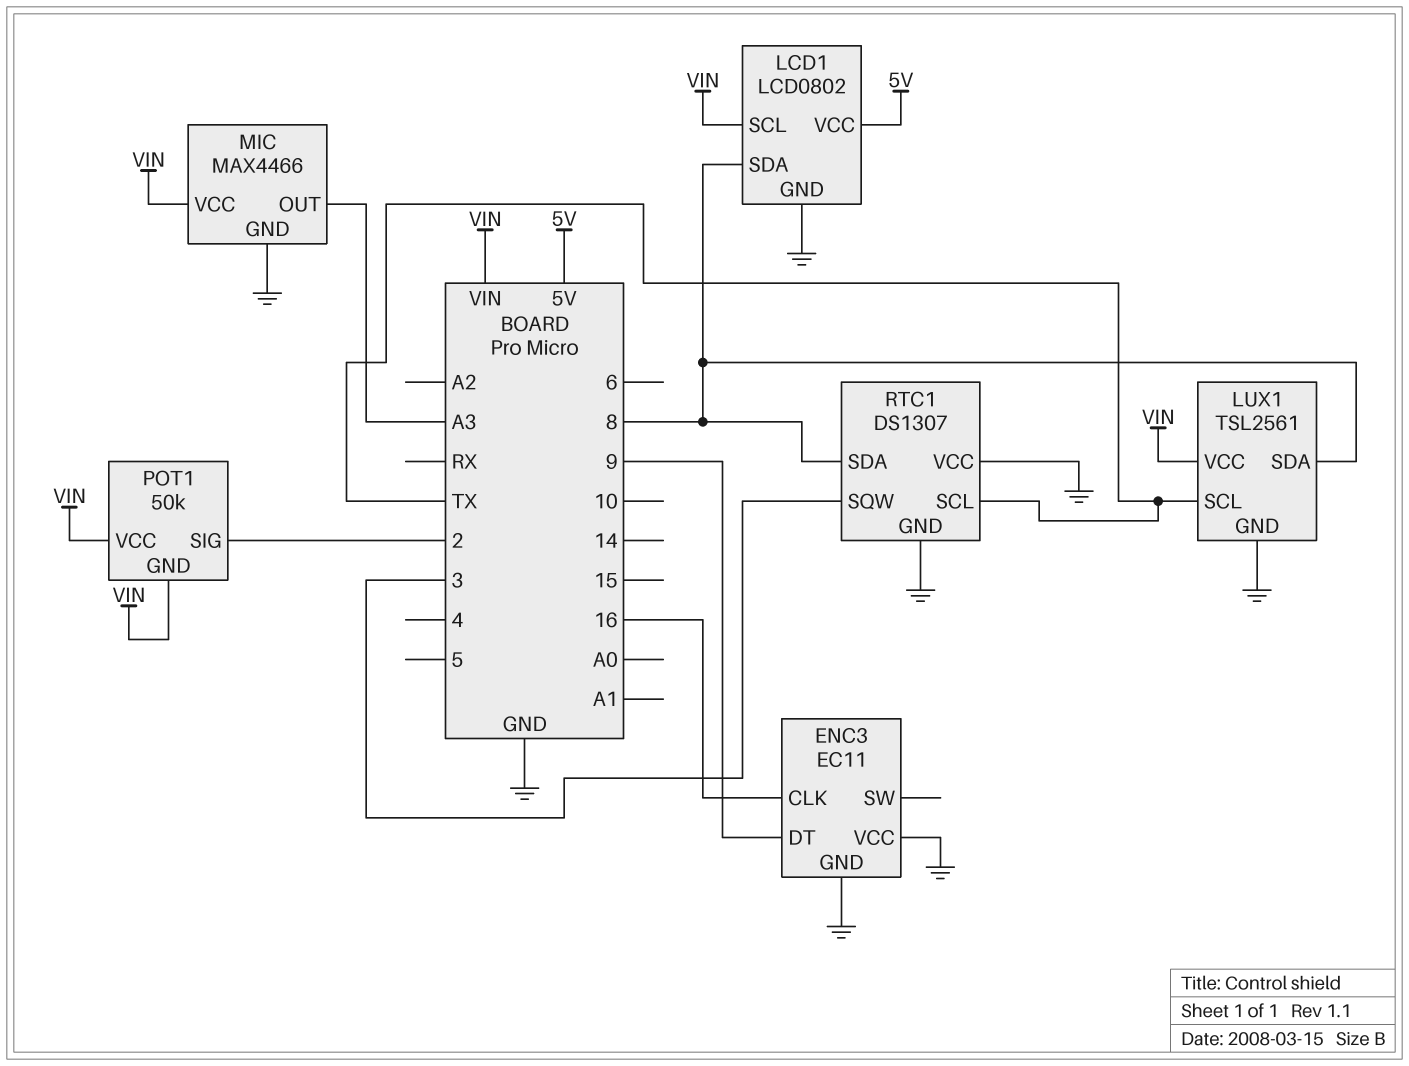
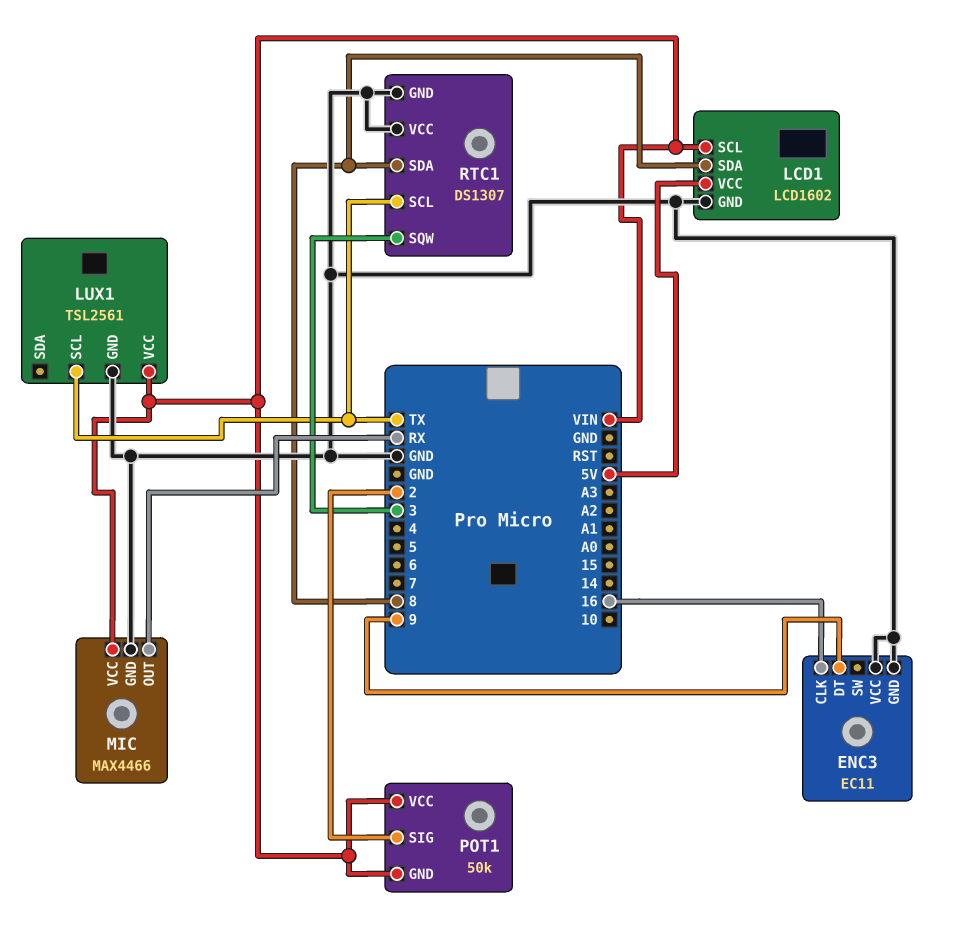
LCD1: LCD0802 -> LCD1602
LUX1 pin SDA: 8 -> none
MIC pin OUT: A3 -> RX

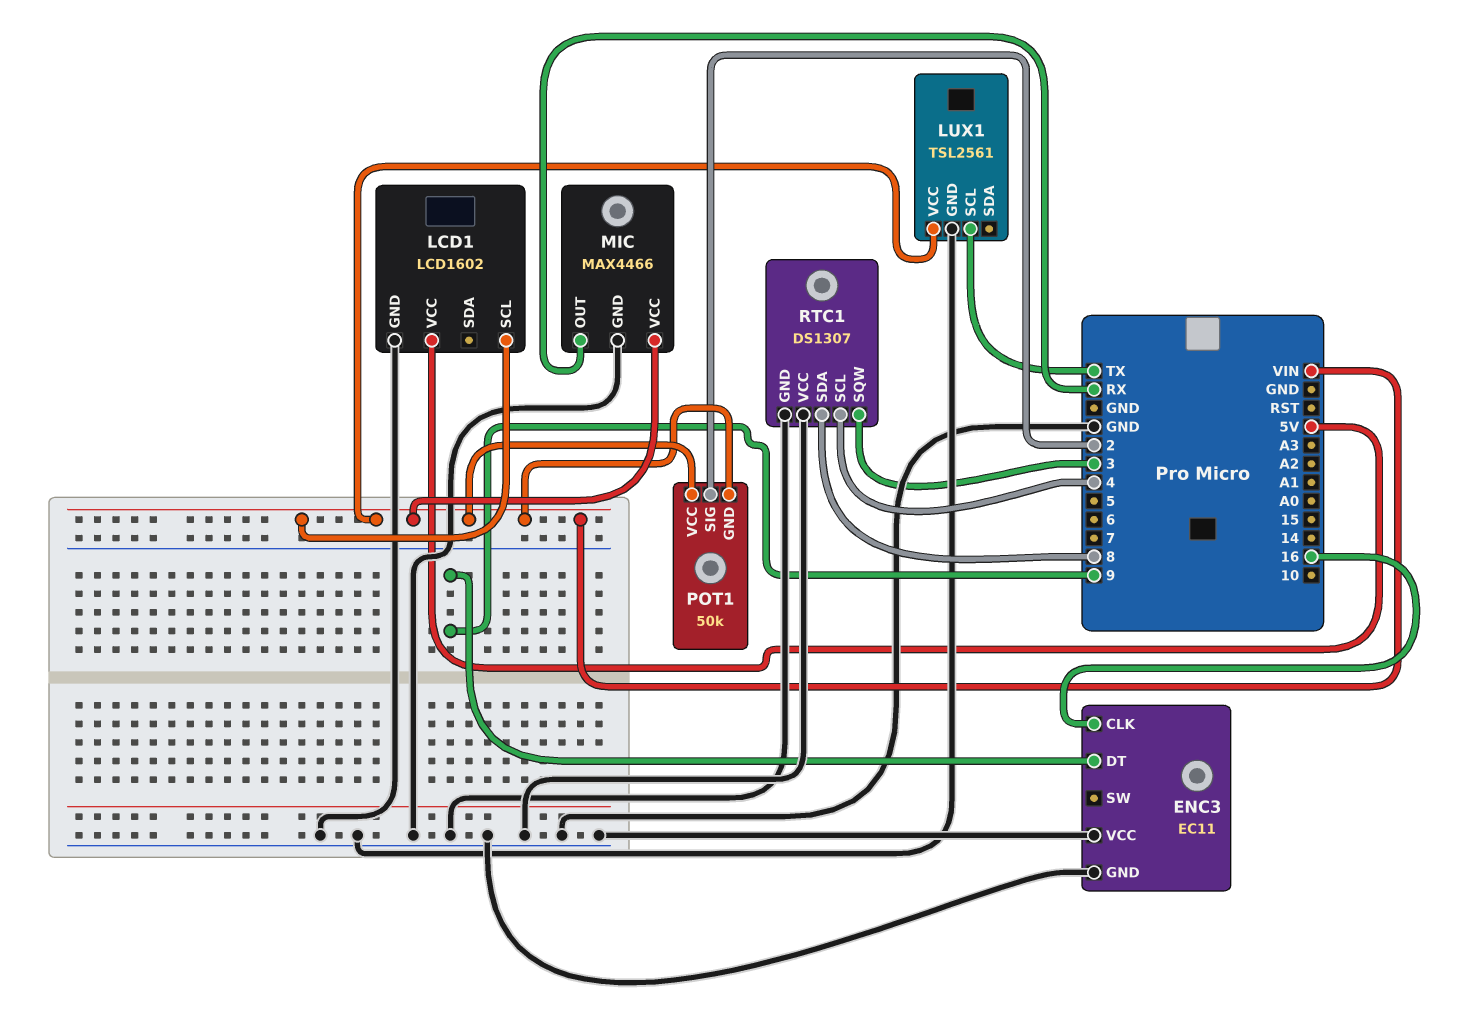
LCD1 pin SDA: 8 -> none
RTC1 pin SCL: TX -> 4

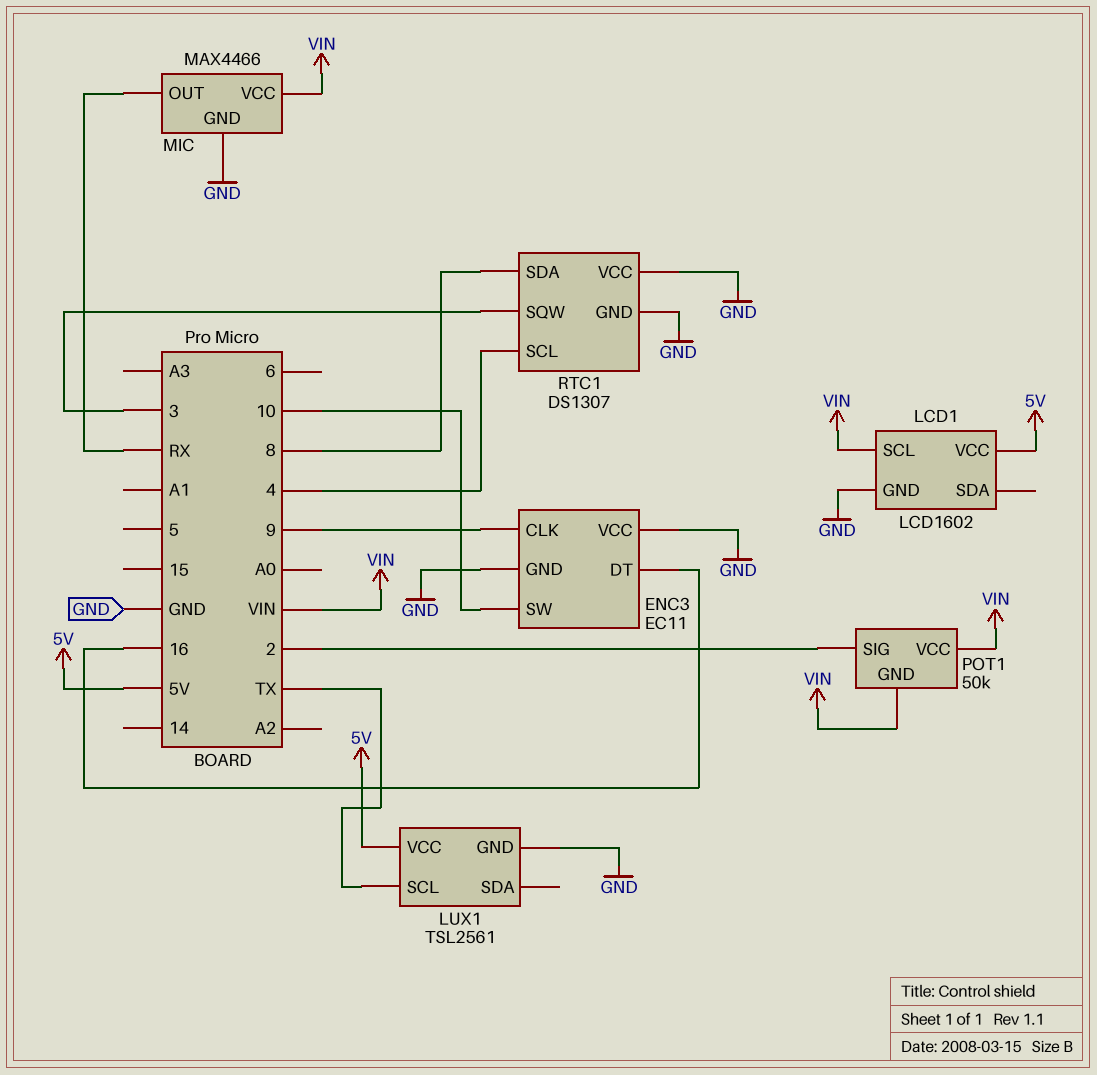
ENC3 pin CLK: 16 -> 9
ENC3 pin DT: 9 -> 16
ENC3 pin SW: none -> 10
LUX1 pin VCC: VIN -> 5V

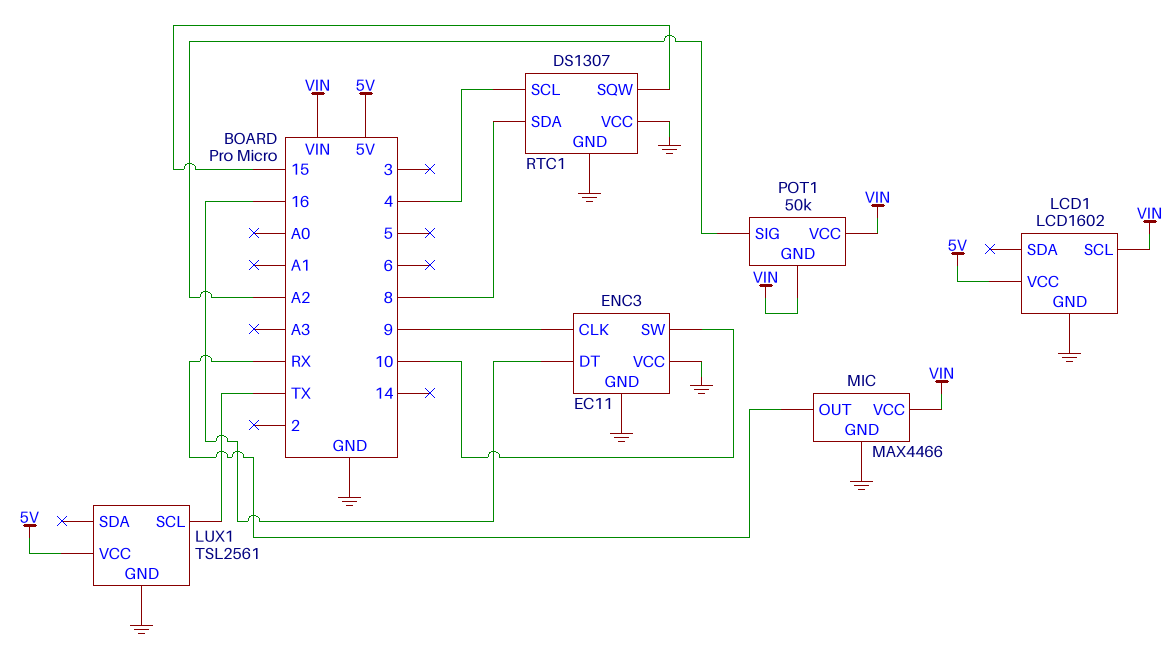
POT1 pin SIG: 2 -> A2
RTC1 pin SQW: 3 -> 15

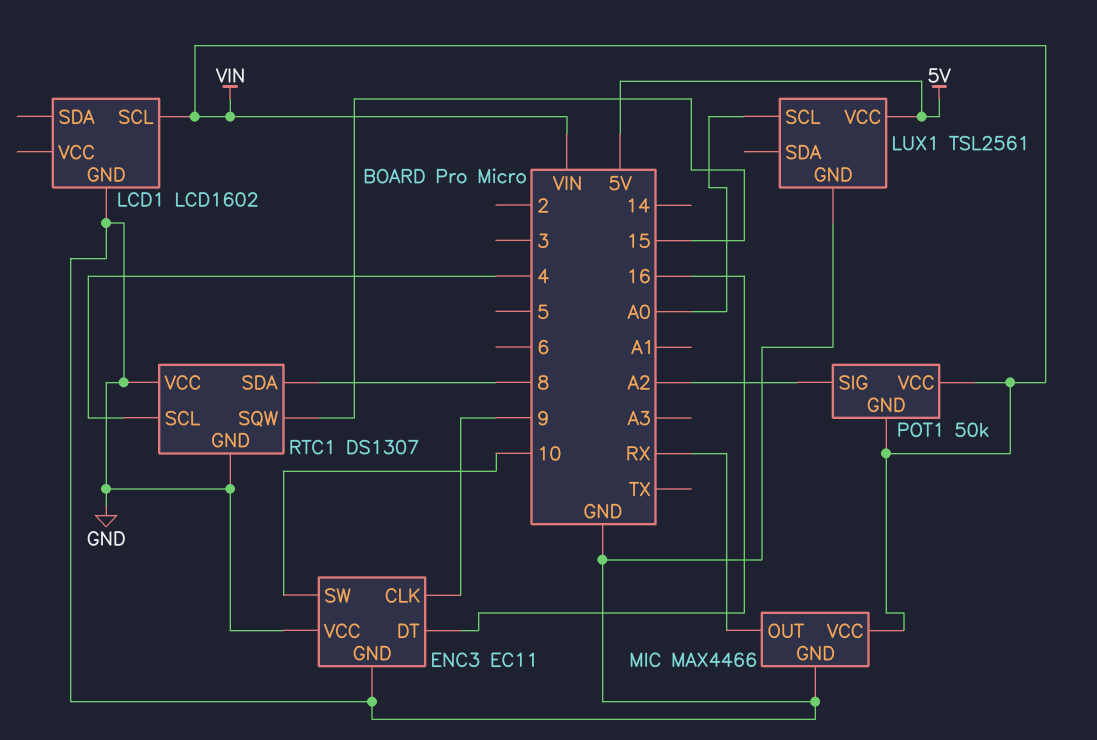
LCD1 pin VCC: 5V -> none
LUX1 pin SCL: TX -> A0

